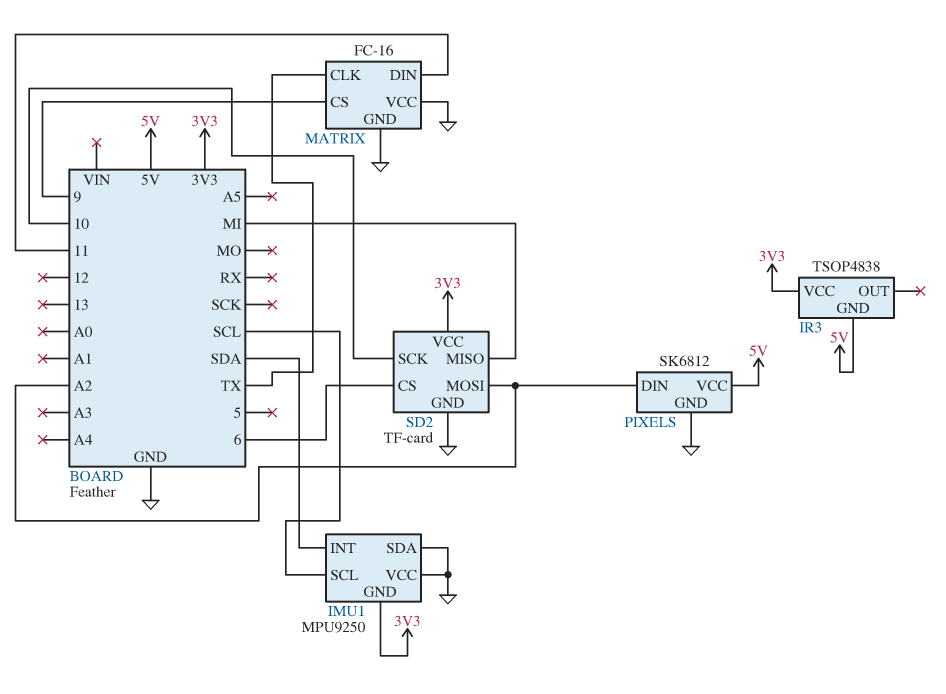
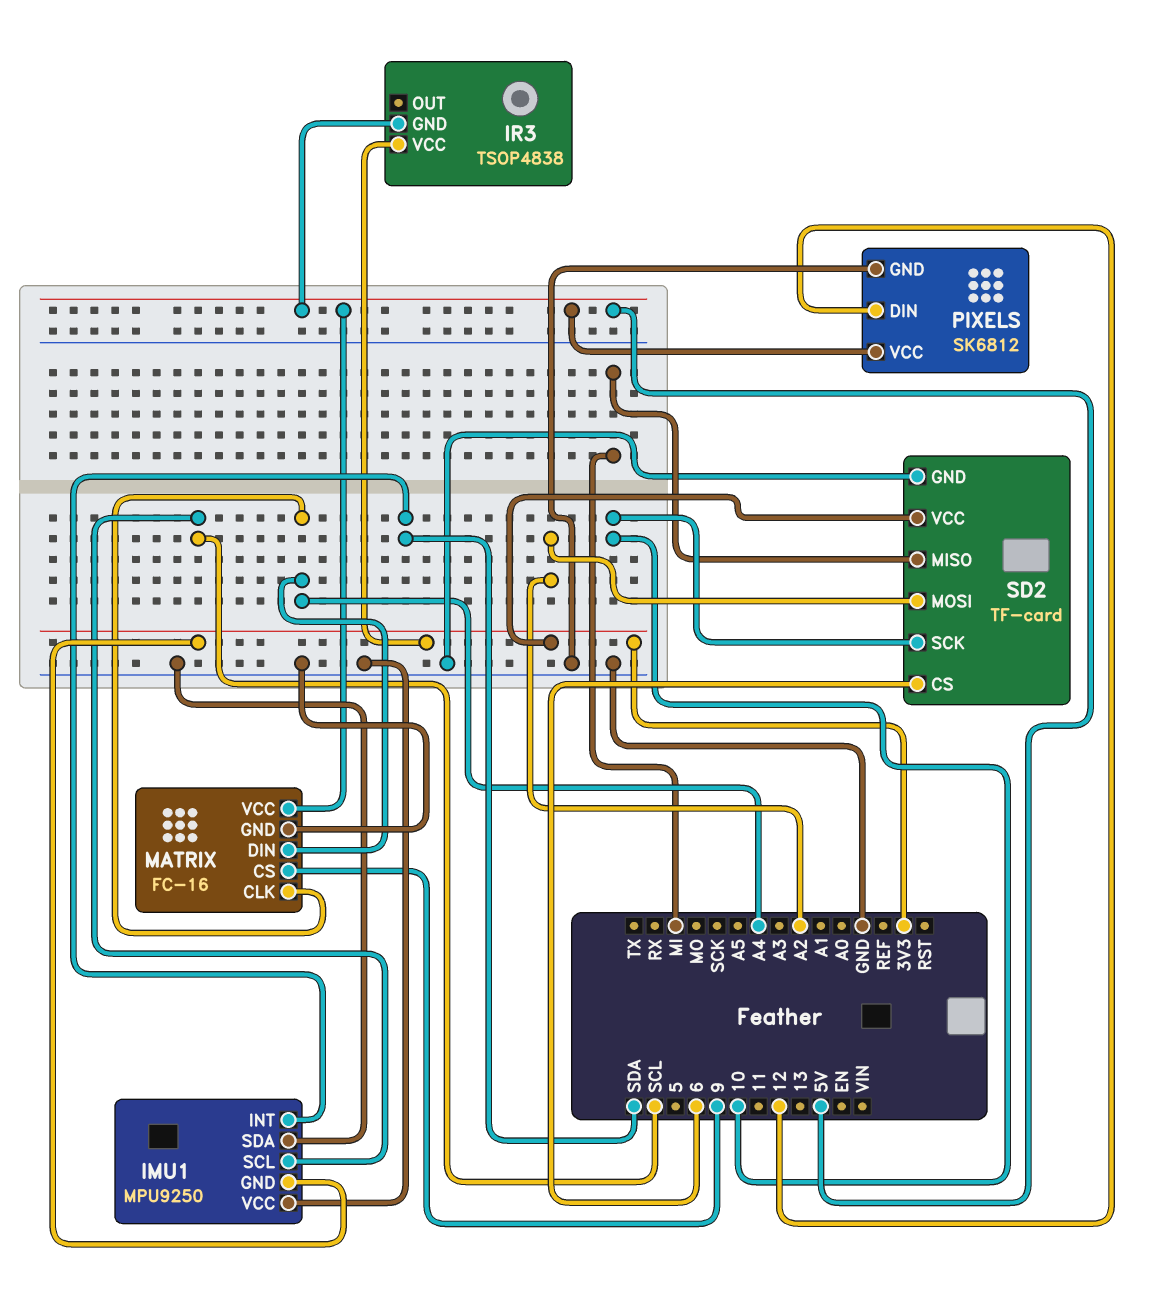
MATRIX pin CLK: TX -> A4
MATRIX pin DIN: 11 -> A4
MATRIX pin VCC: GND -> 5V
PIXELS pin DIN: A2 -> 12

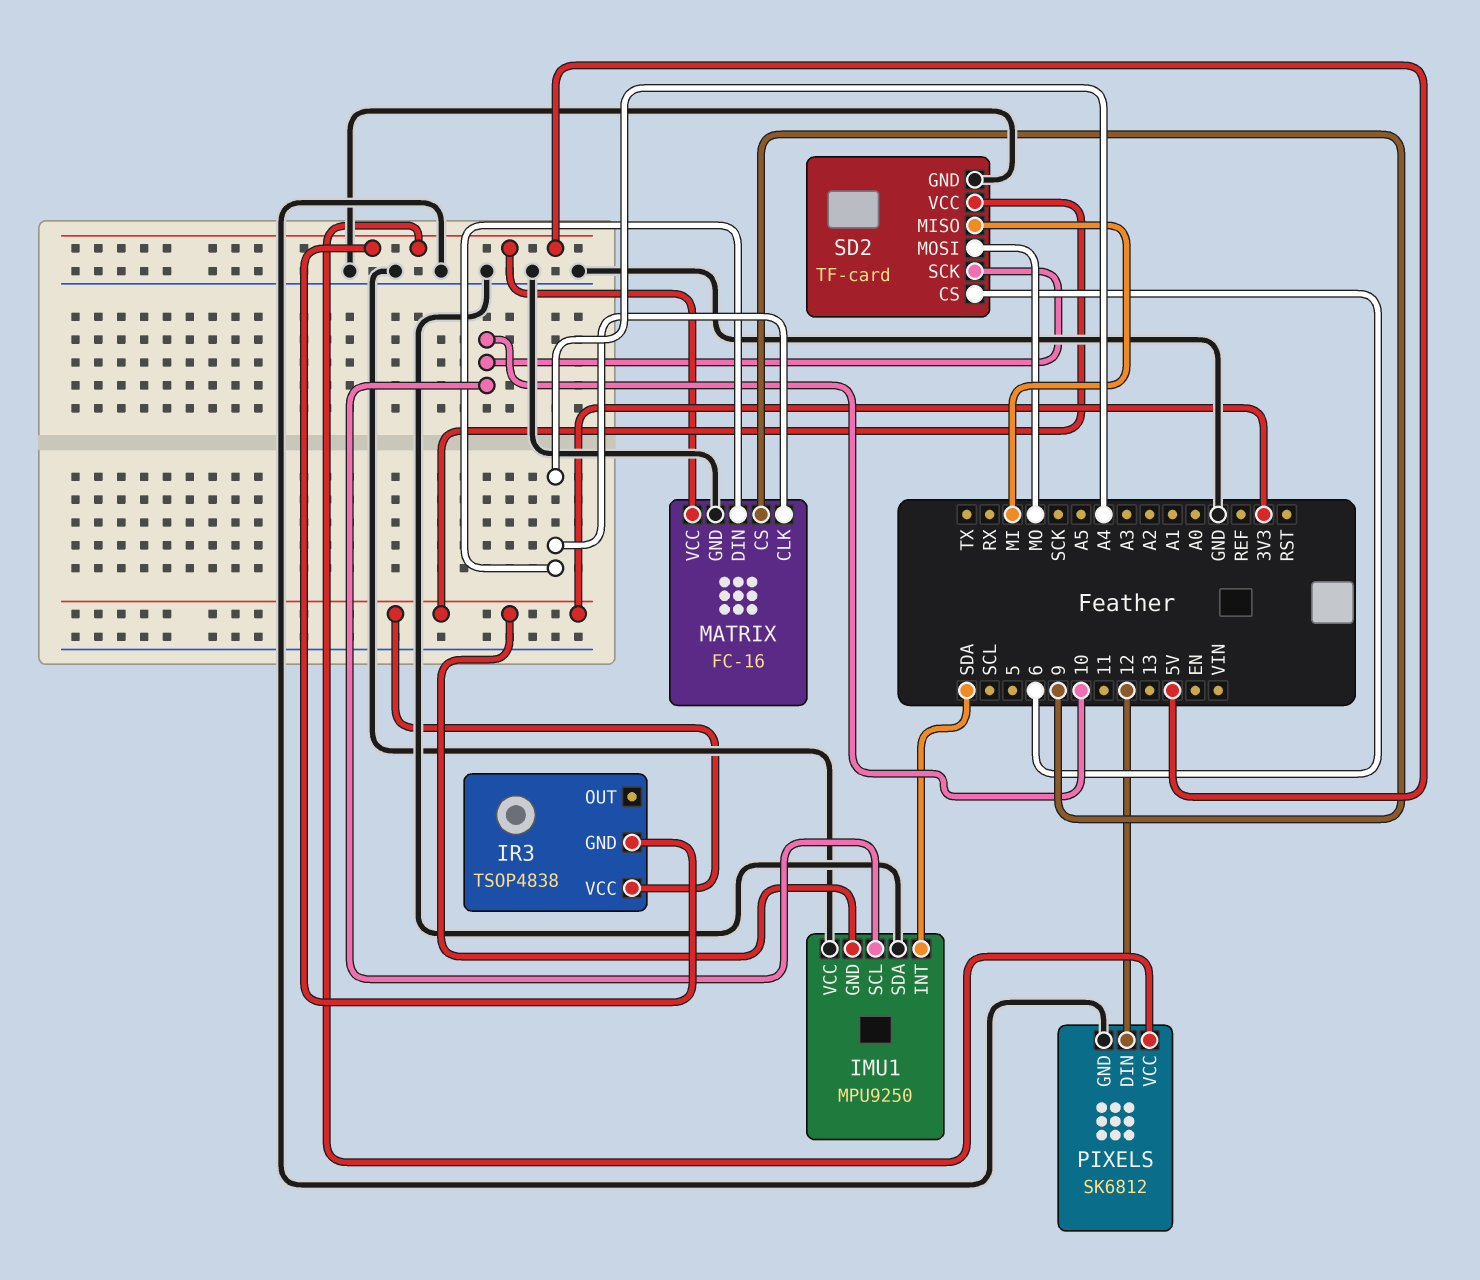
IMU1 pin SCL: SCL -> 10
SD2 pin MOSI: A2 -> MO

